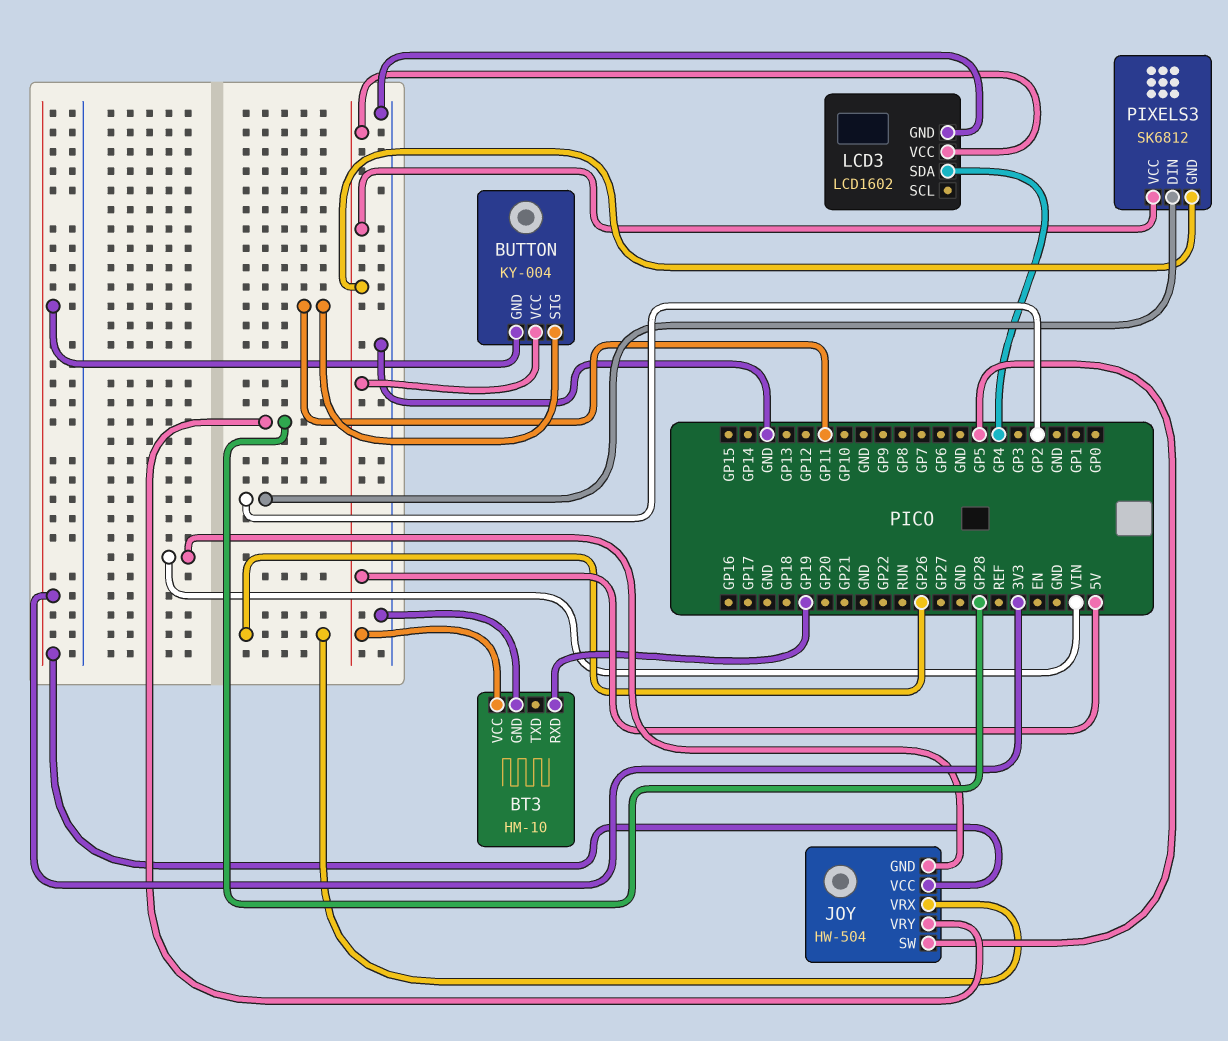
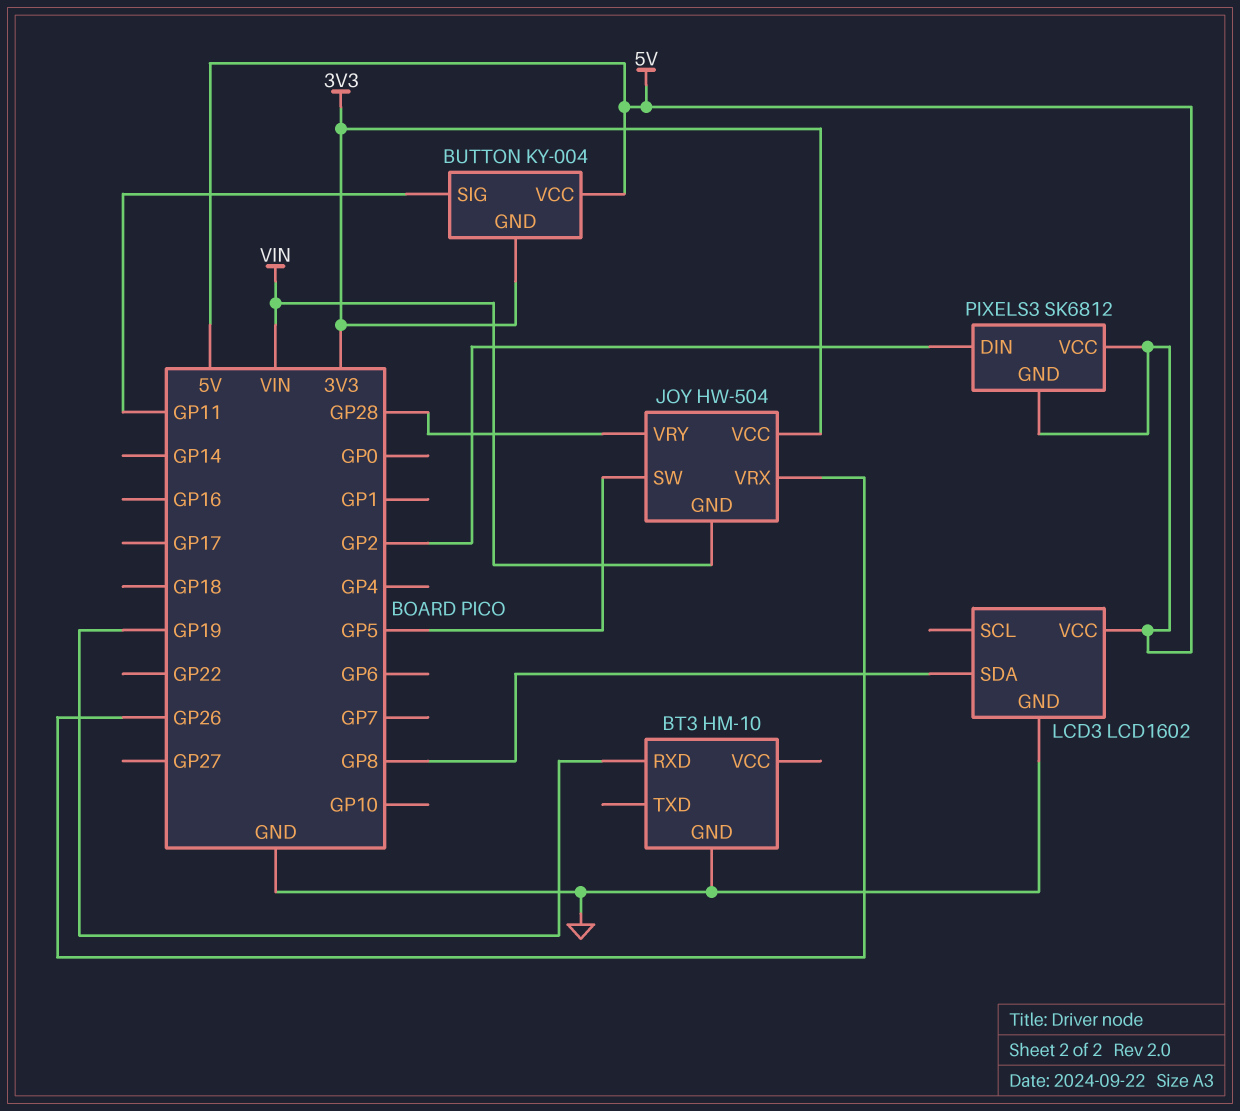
BT3 pin VCC: 5V -> none
LCD3 pin SDA: GP4 -> GP8

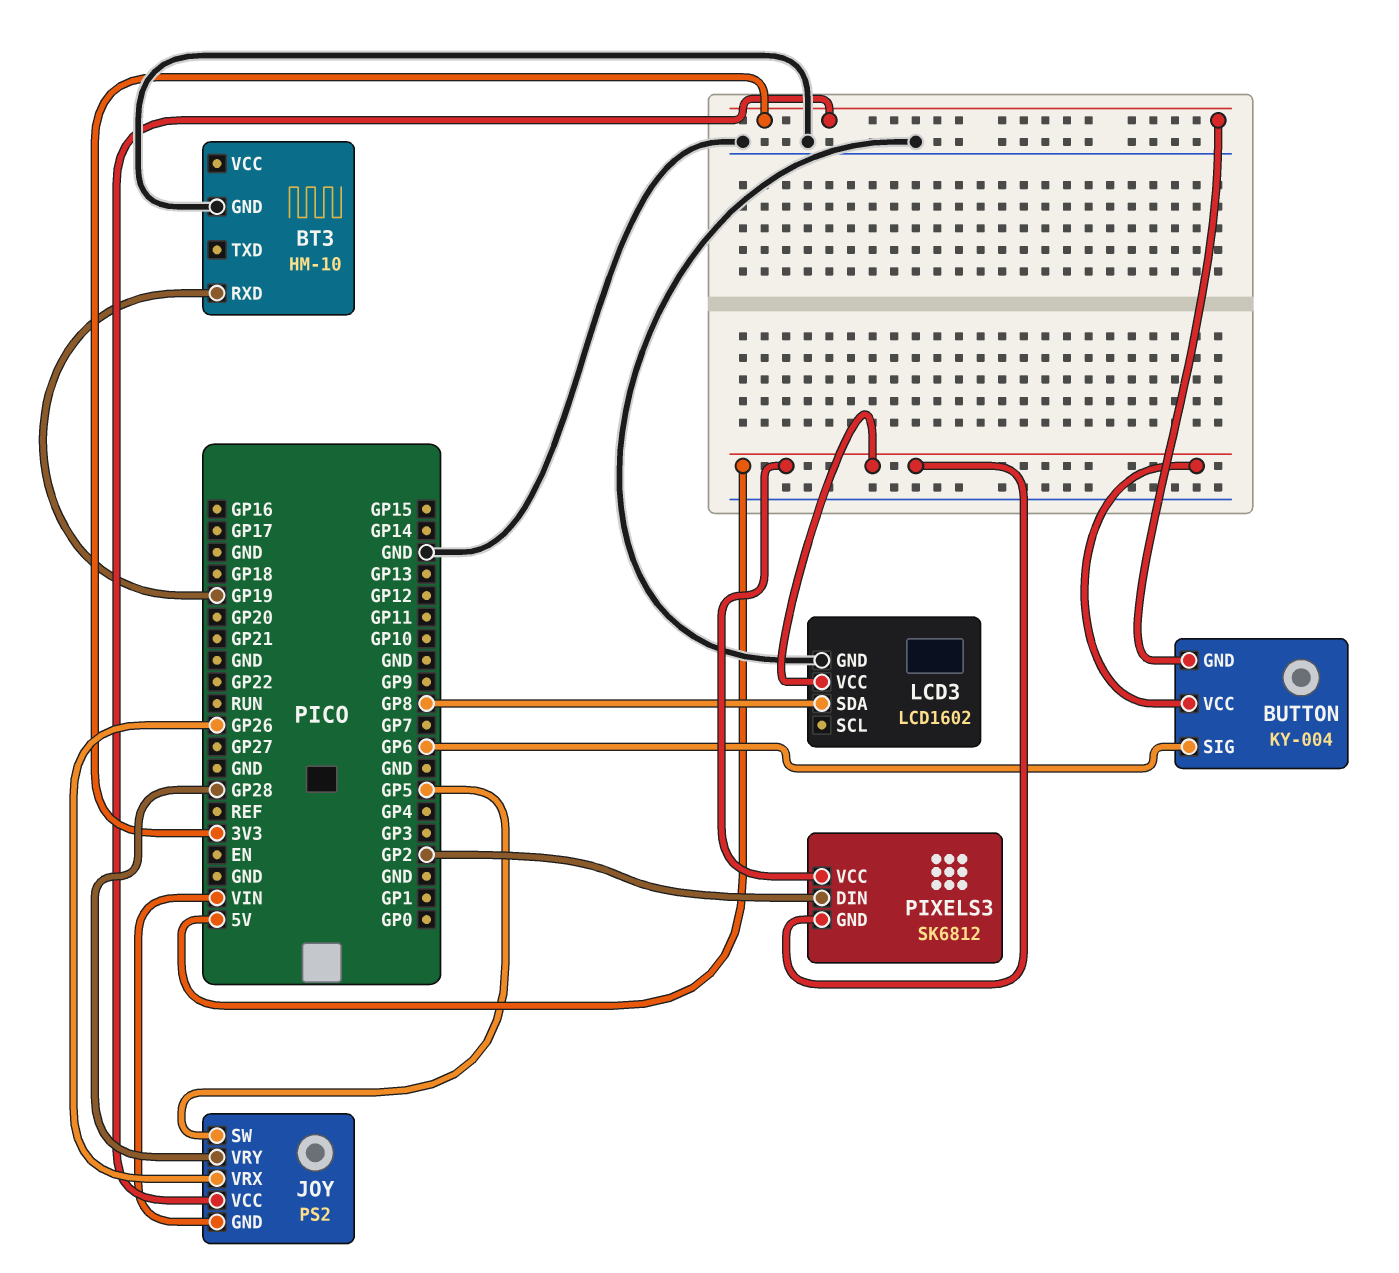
BUTTON pin SIG: GP11 -> GP6
JOY: HW-504 -> PS2

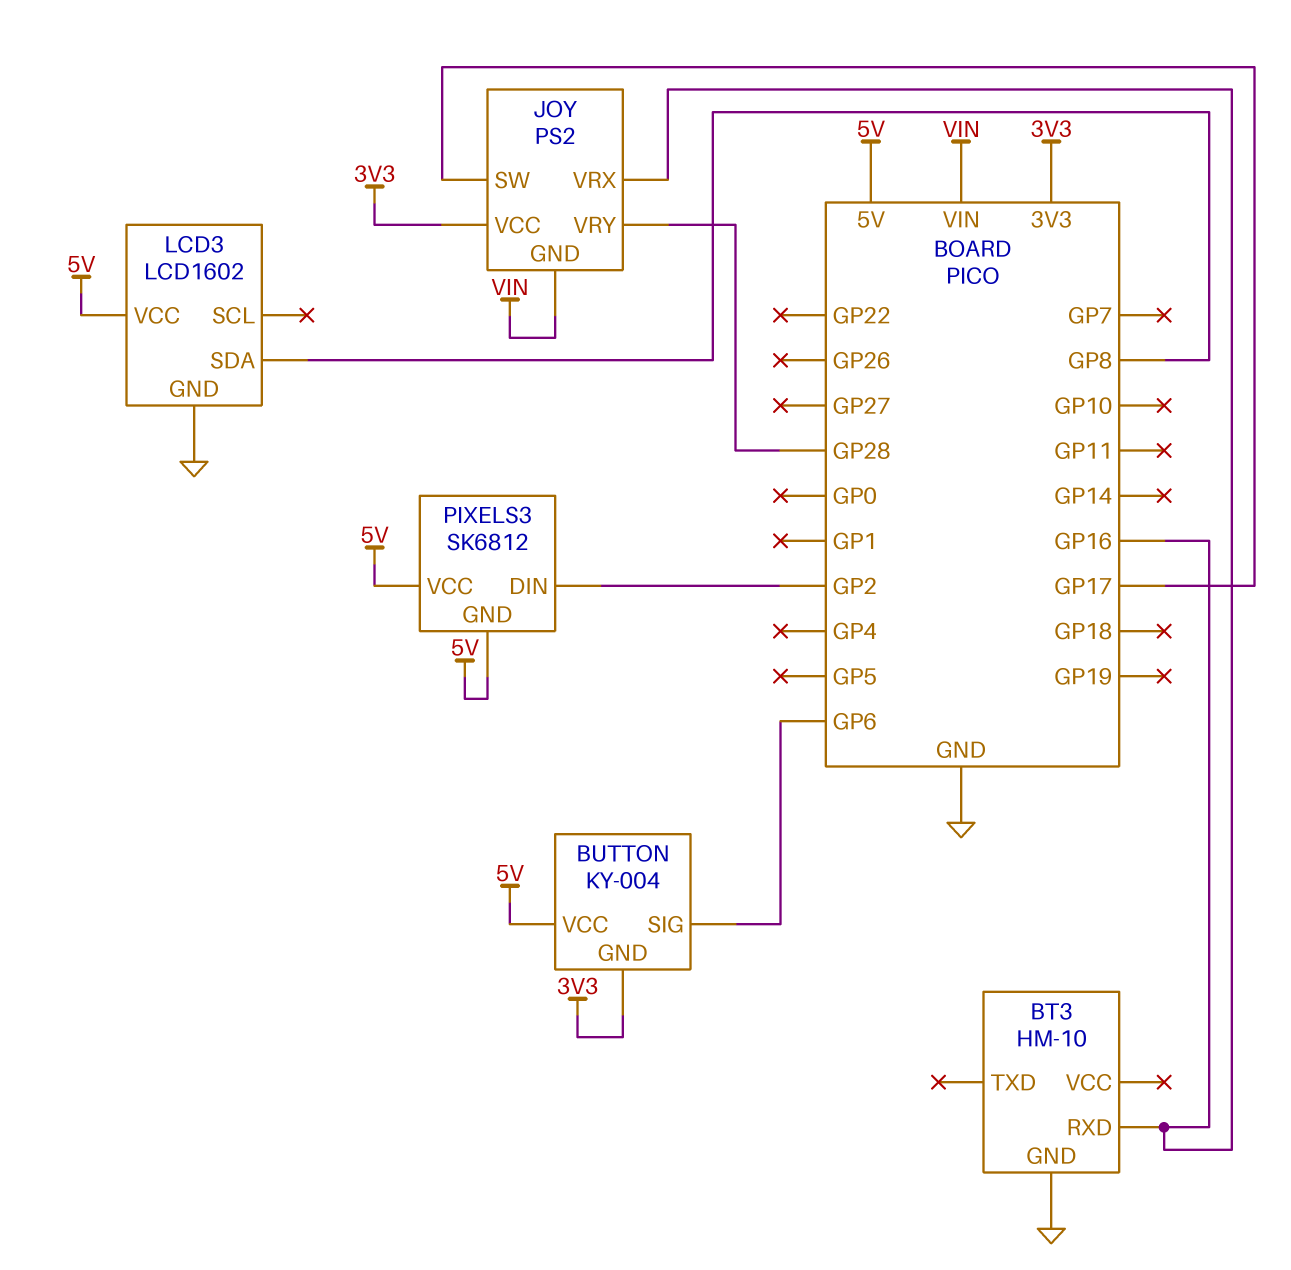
BT3 pin RXD: GP19 -> GP16
JOY pin SW: GP5 -> GP17
JOY pin VRX: GP26 -> GP16

